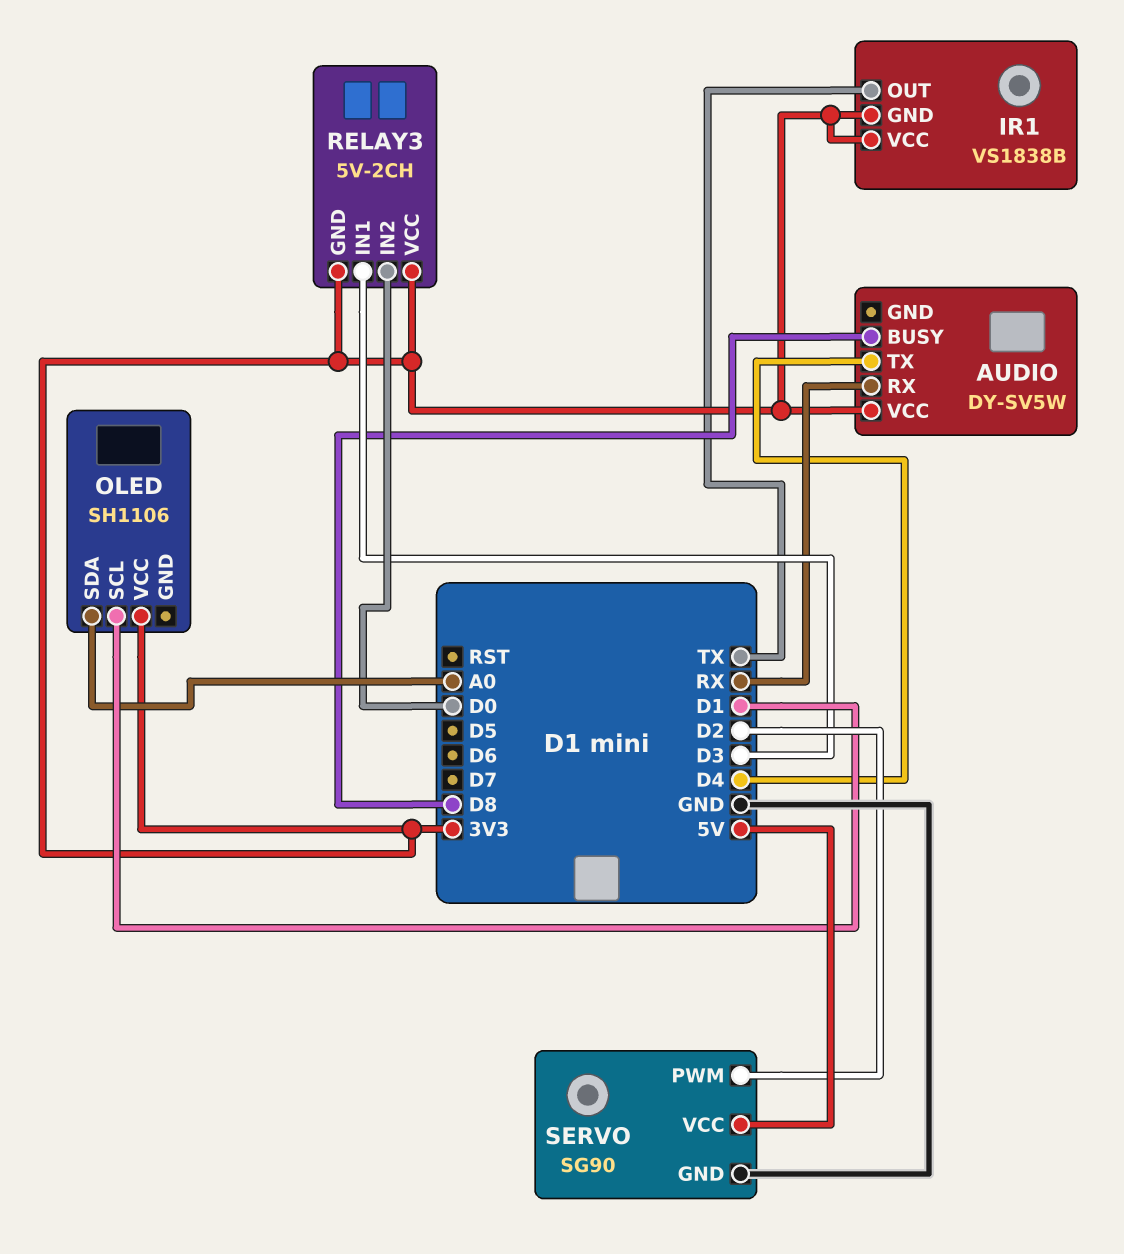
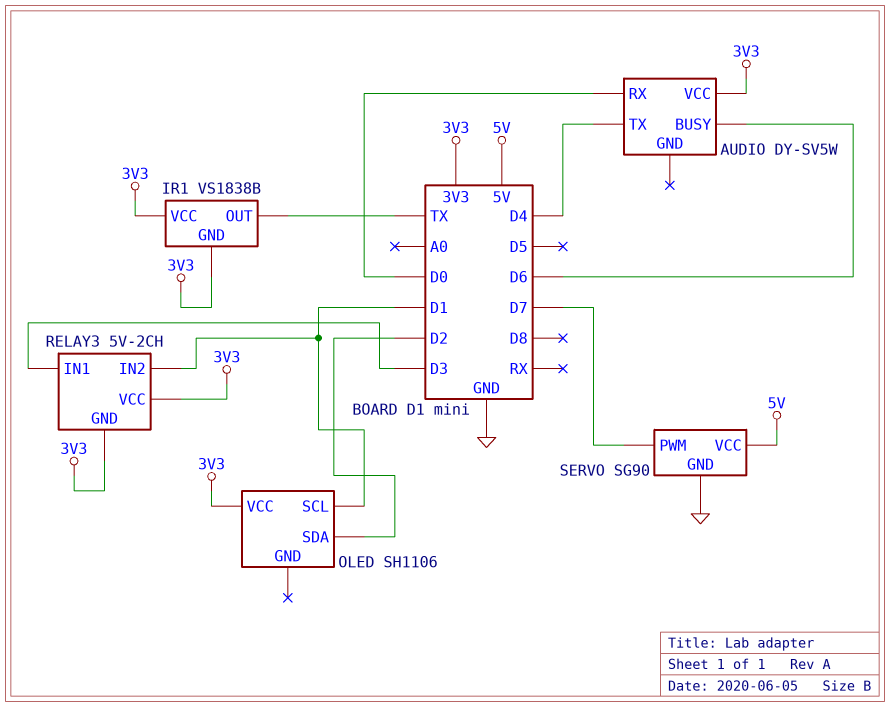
AUDIO pin BUSY: D8 -> D6
AUDIO pin RX: RX -> D0
OLED pin SDA: A0 -> D2
RELAY3 pin IN2: D0 -> D1
SERVO pin PWM: D2 -> D7

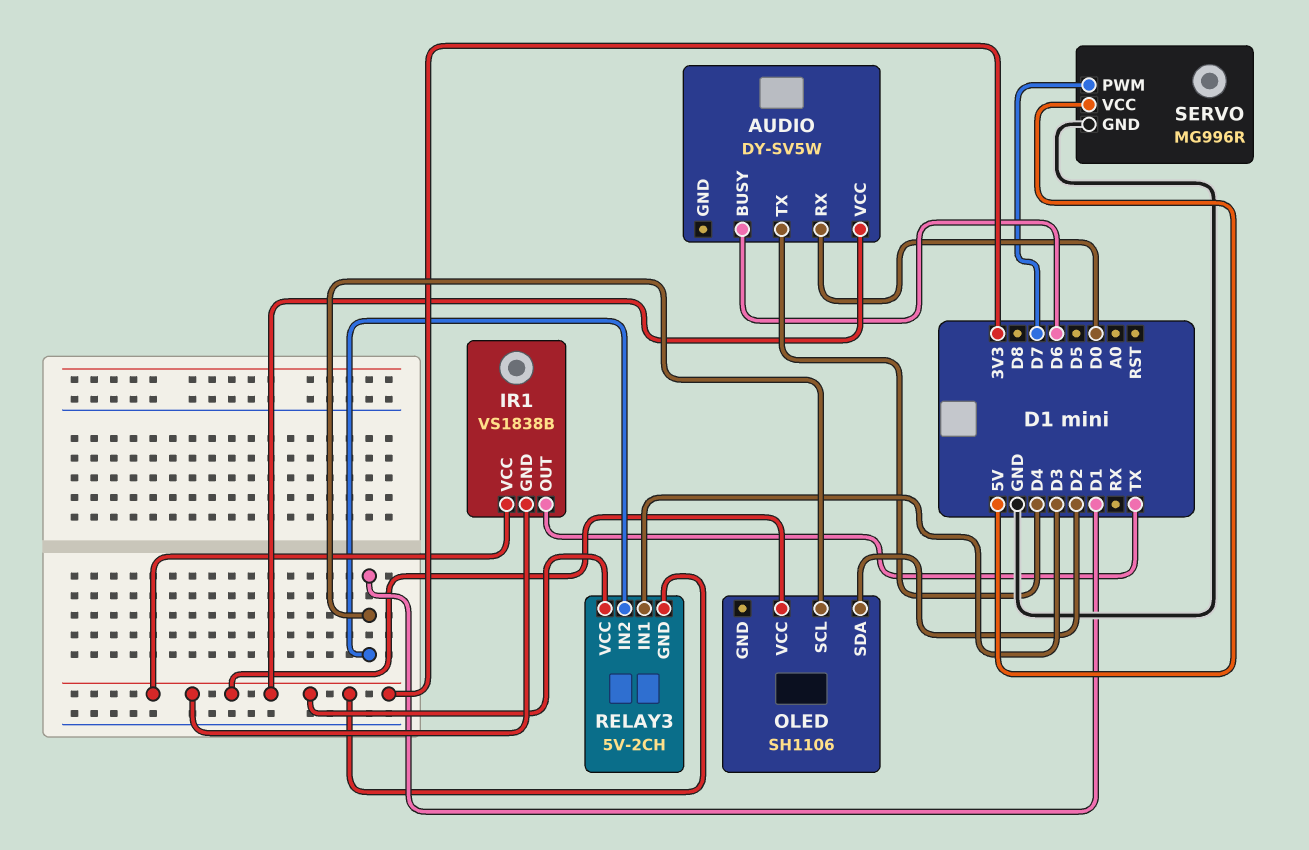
SERVO: SG90 -> MG996R

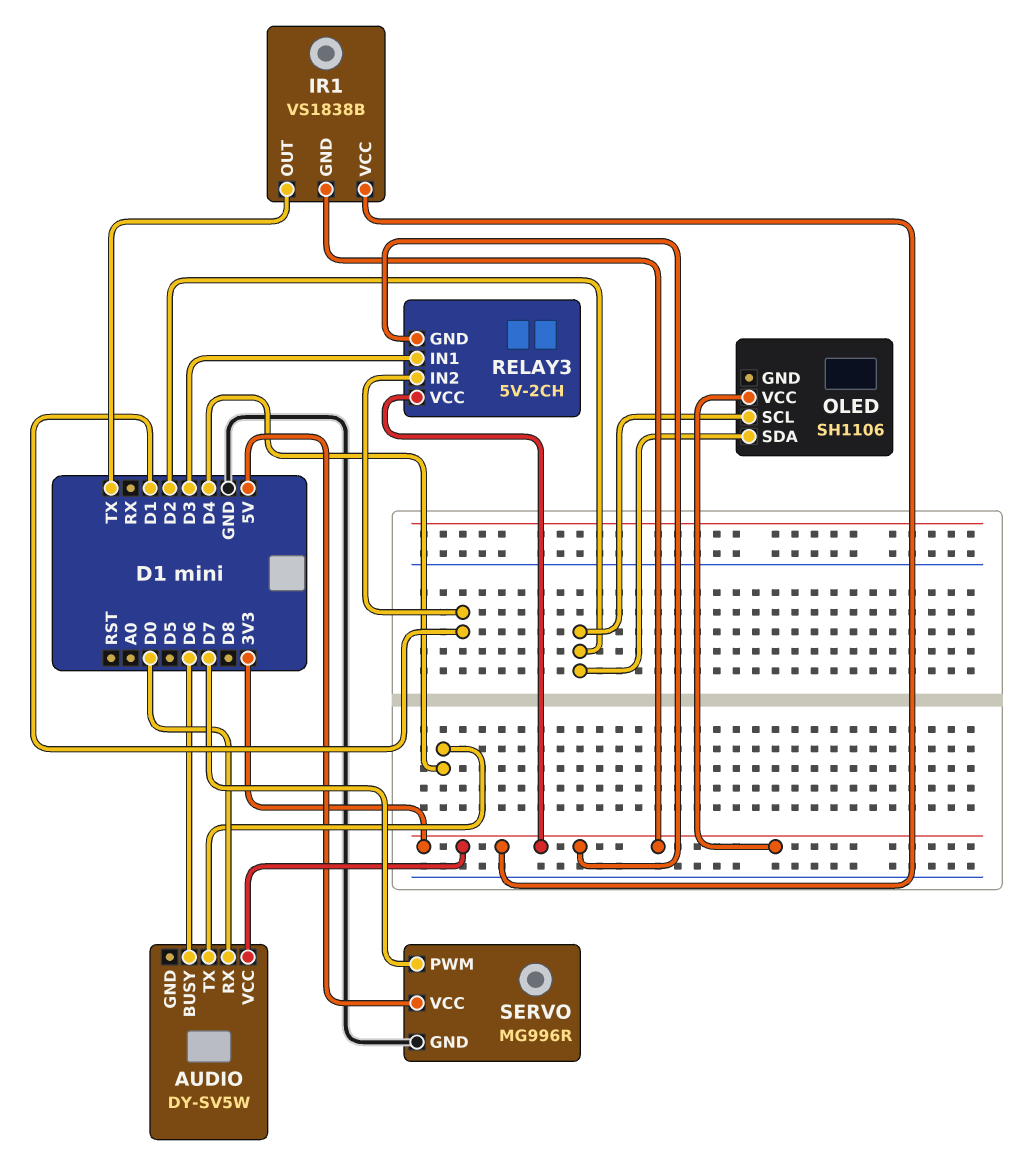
OLED pin SCL: D1 -> D2

